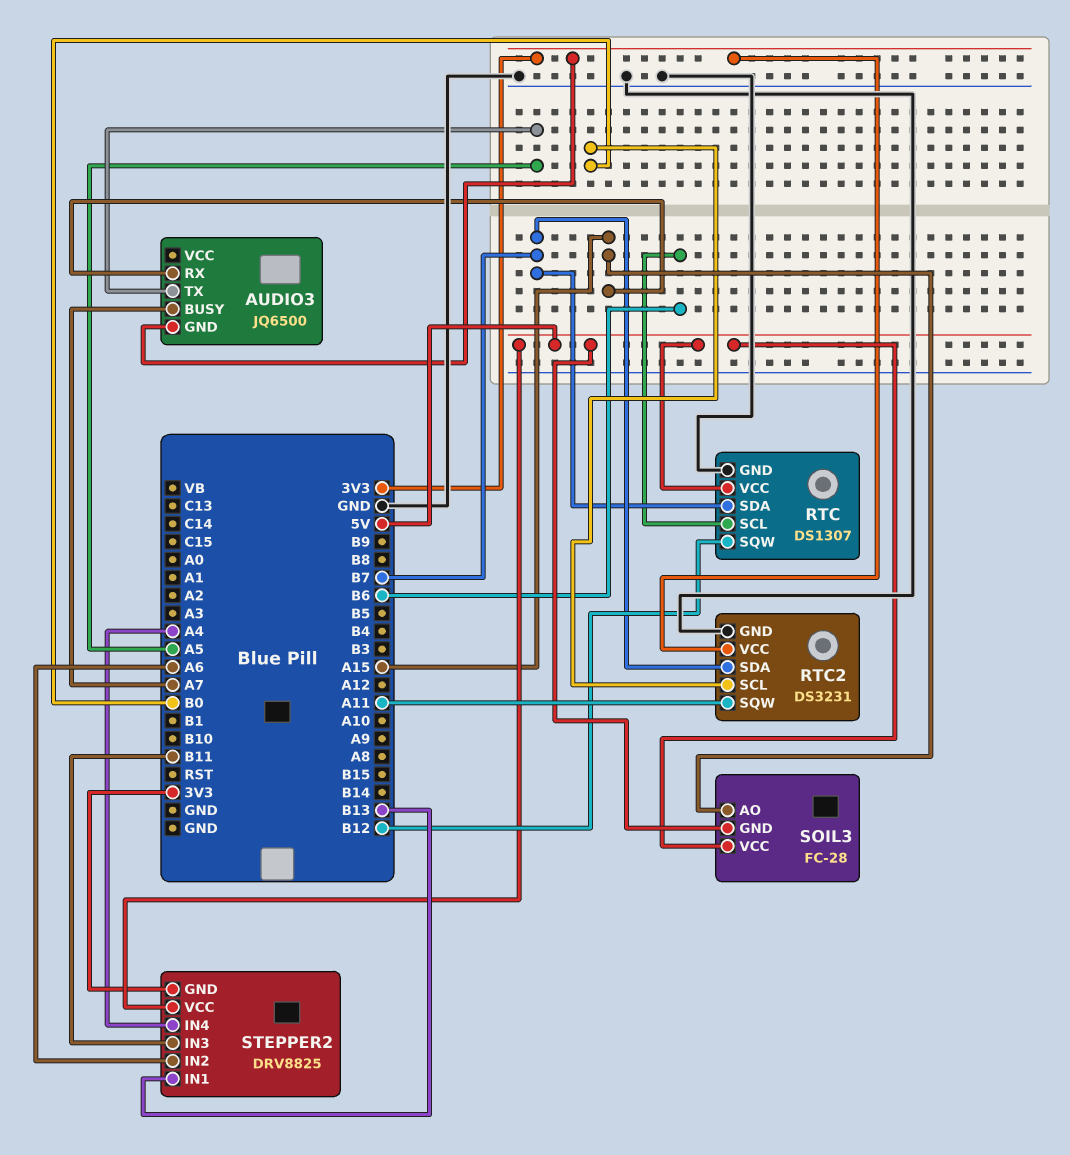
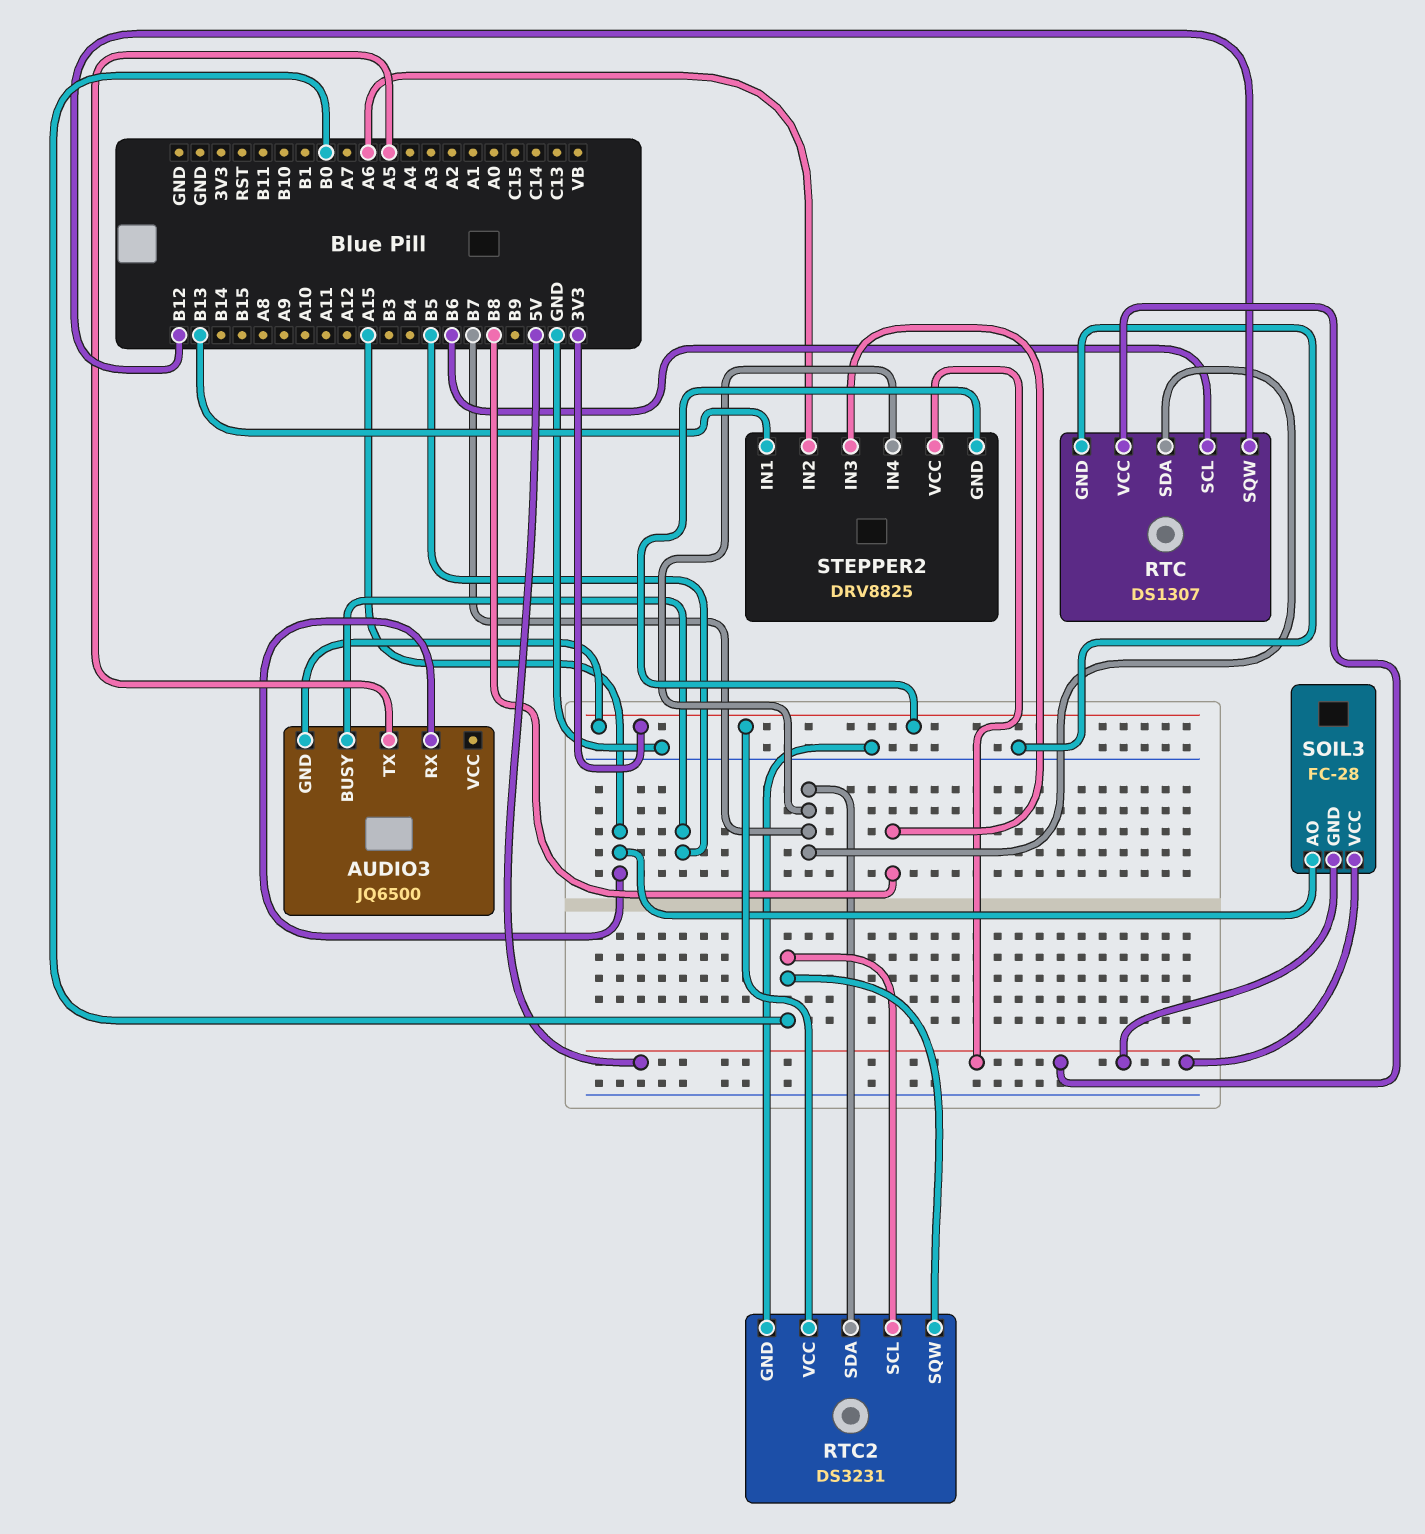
AUDIO3 pin BUSY: A7 -> B5
RTC2 pin SQW: A11 -> B0
STEPPER2 pin IN3: B11 -> B8
STEPPER2 pin IN4: A4 -> B7

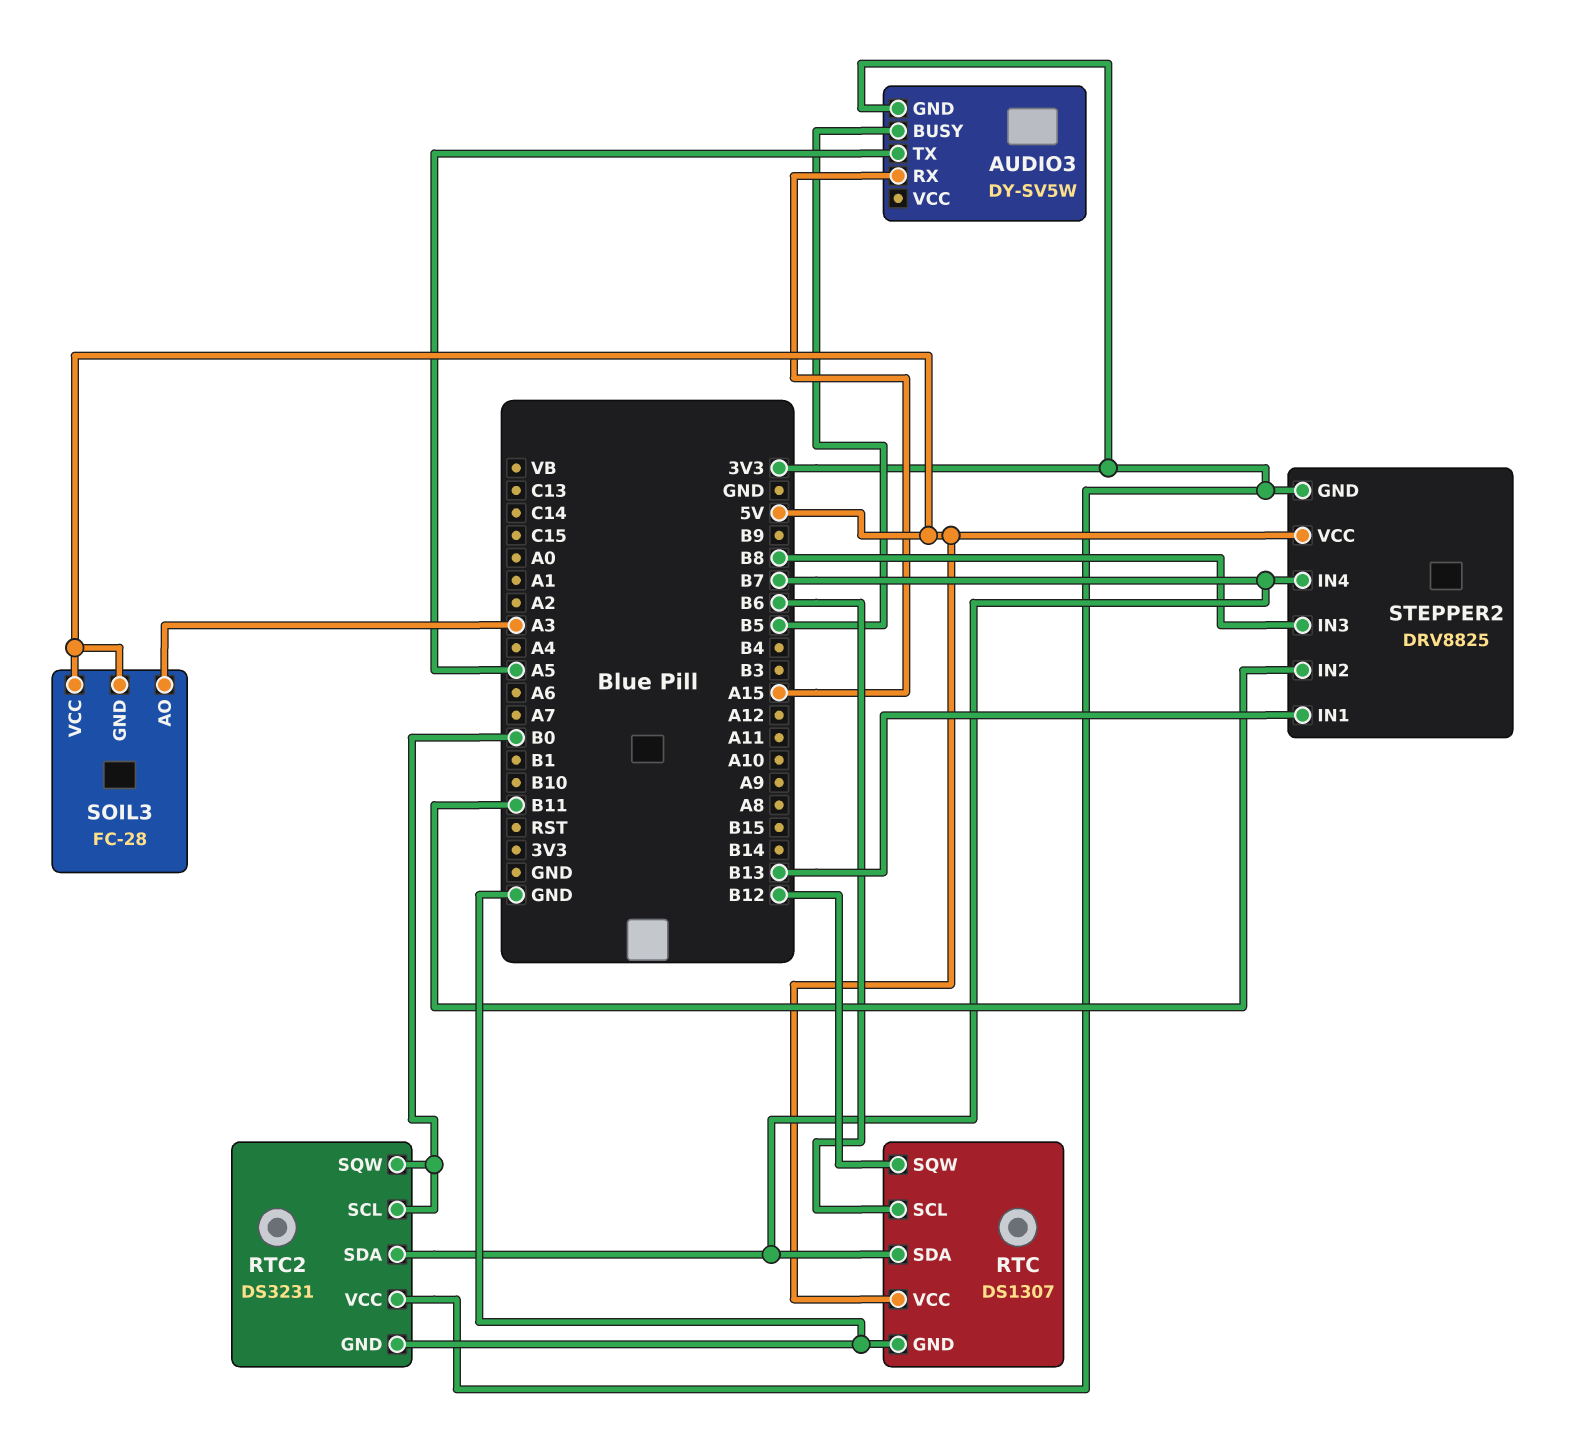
AUDIO3: JQ6500 -> DY-SV5W
SOIL3 pin AO: A15 -> A3
STEPPER2 pin IN2: A6 -> B11

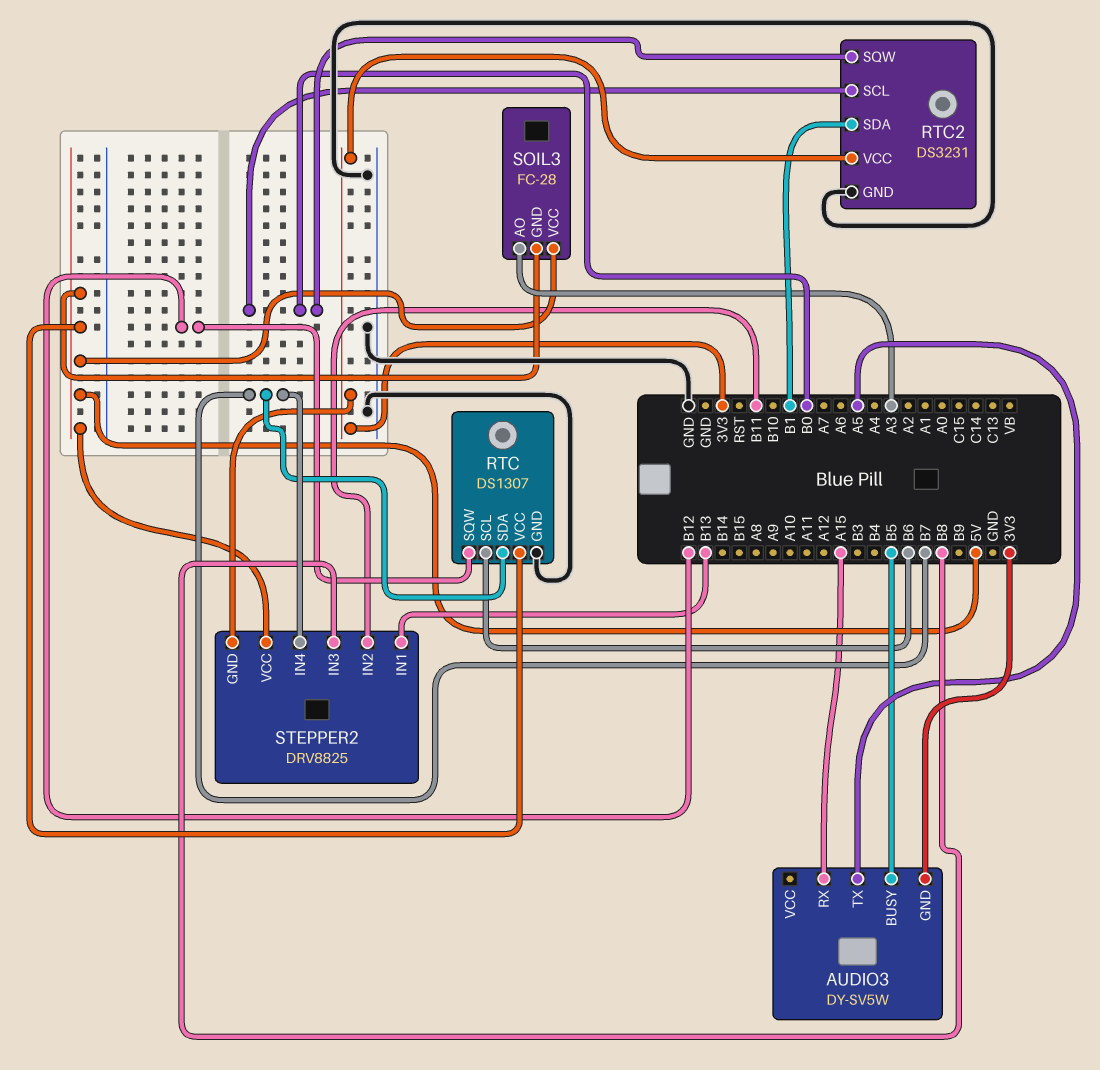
RTC2 pin SDA: B7 -> B1

